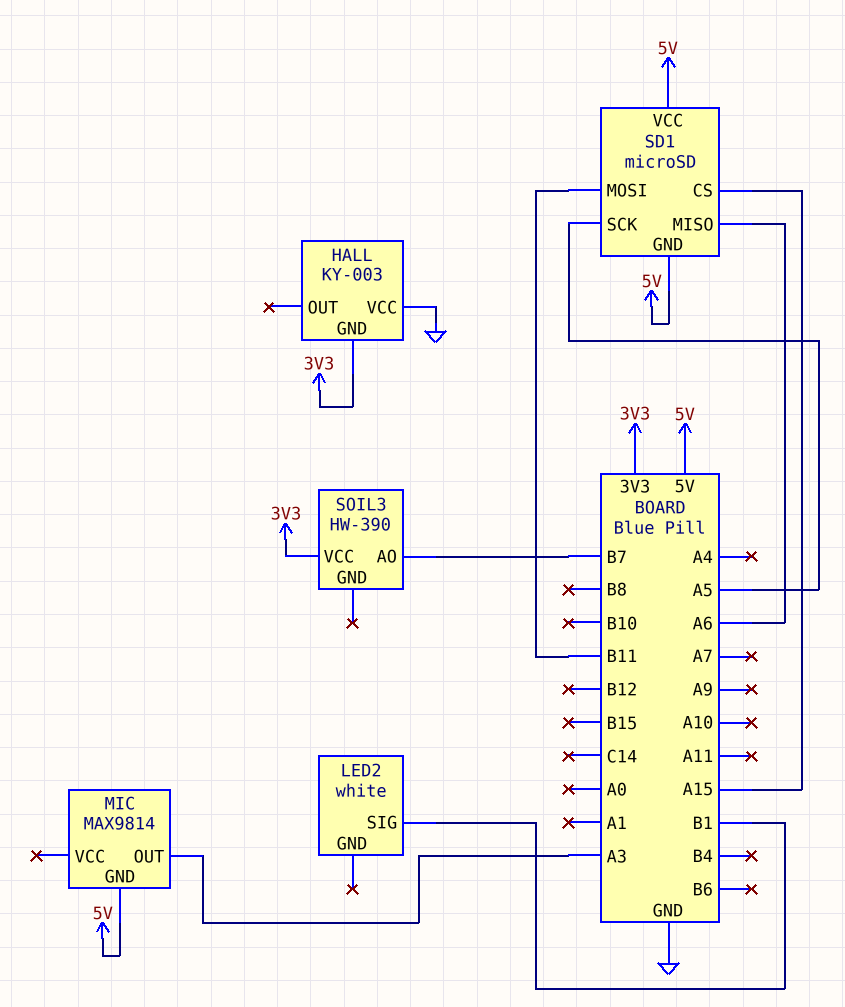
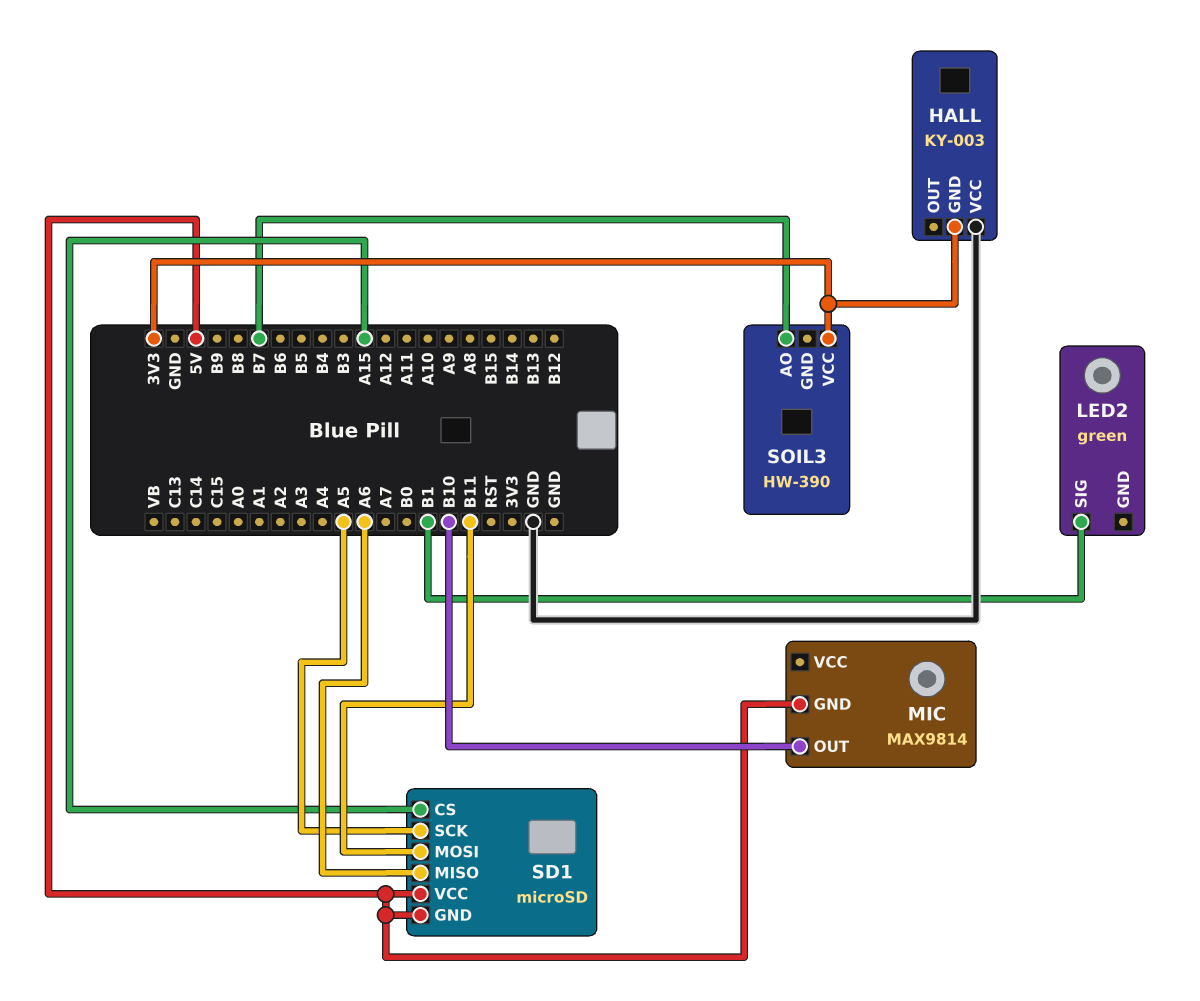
LED2: white -> green
MIC pin OUT: A3 -> B10

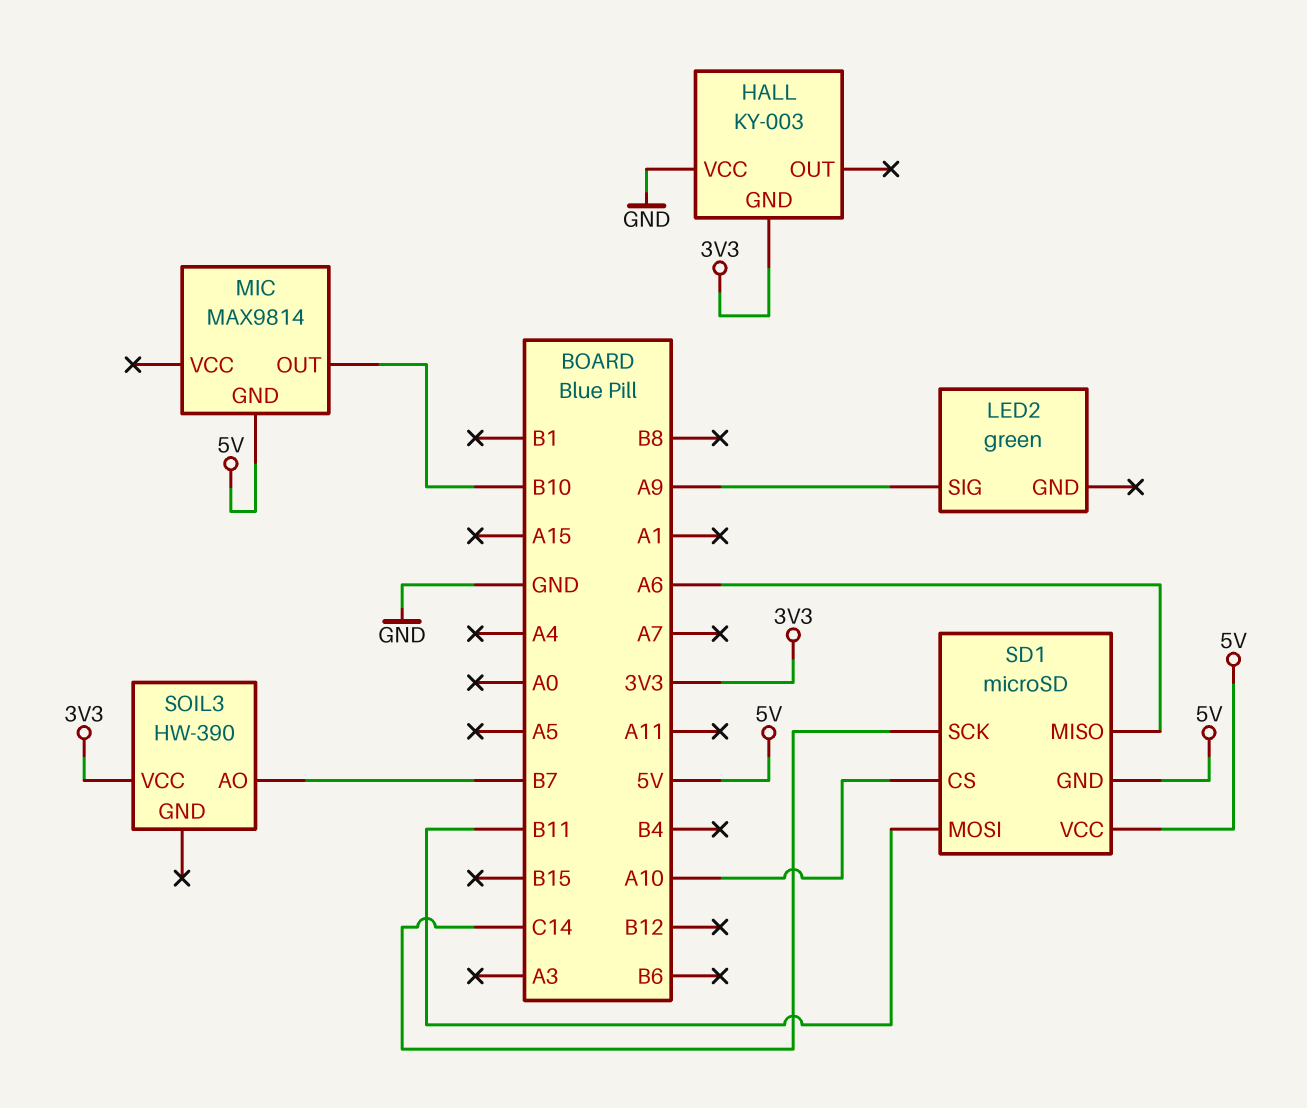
LED2 pin SIG: B1 -> A9
SD1 pin CS: A15 -> A10
SD1 pin SCK: A5 -> C14

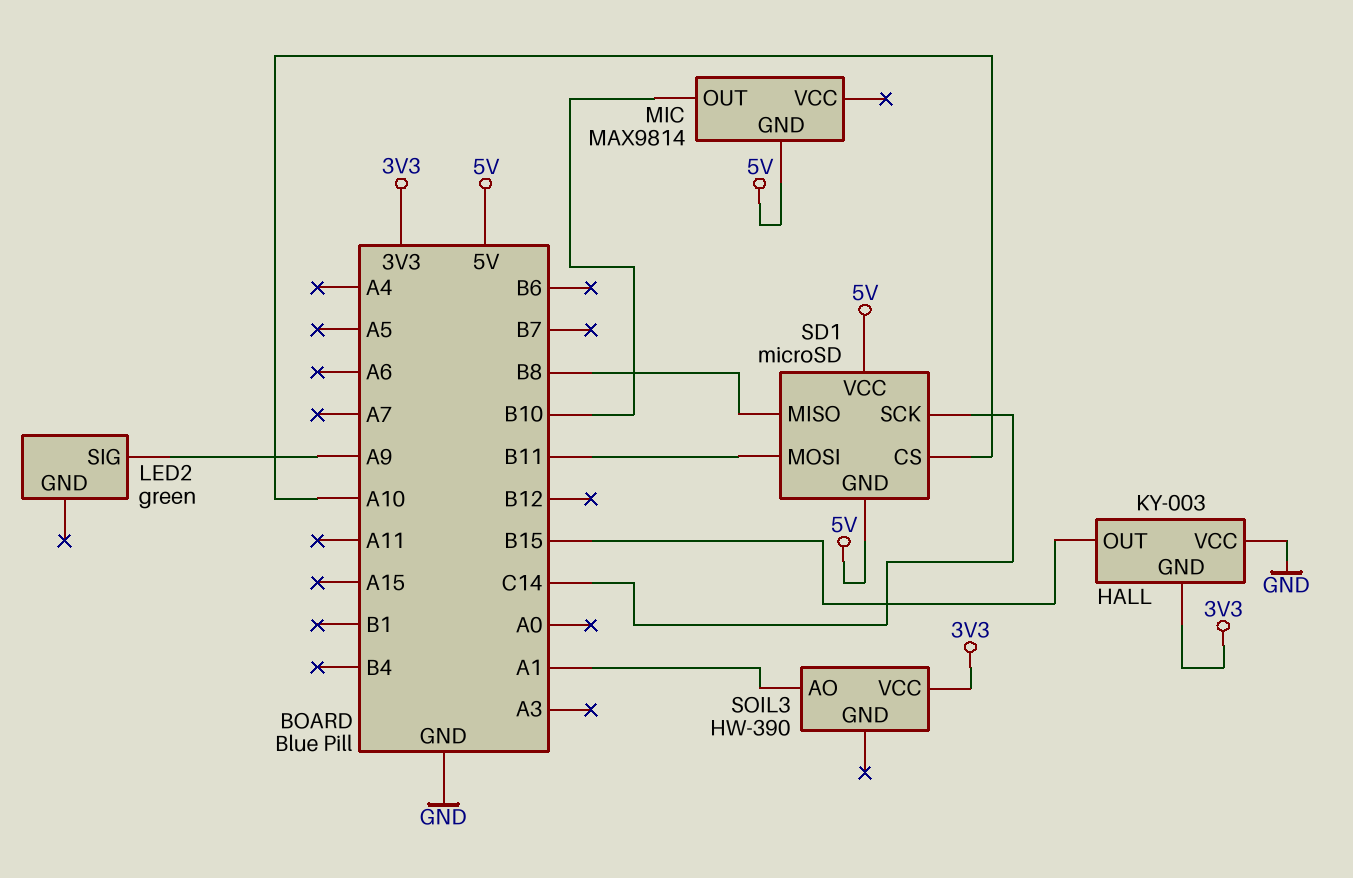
HALL pin OUT: none -> B15
SD1 pin MISO: A6 -> B8
SOIL3 pin AO: B7 -> A1

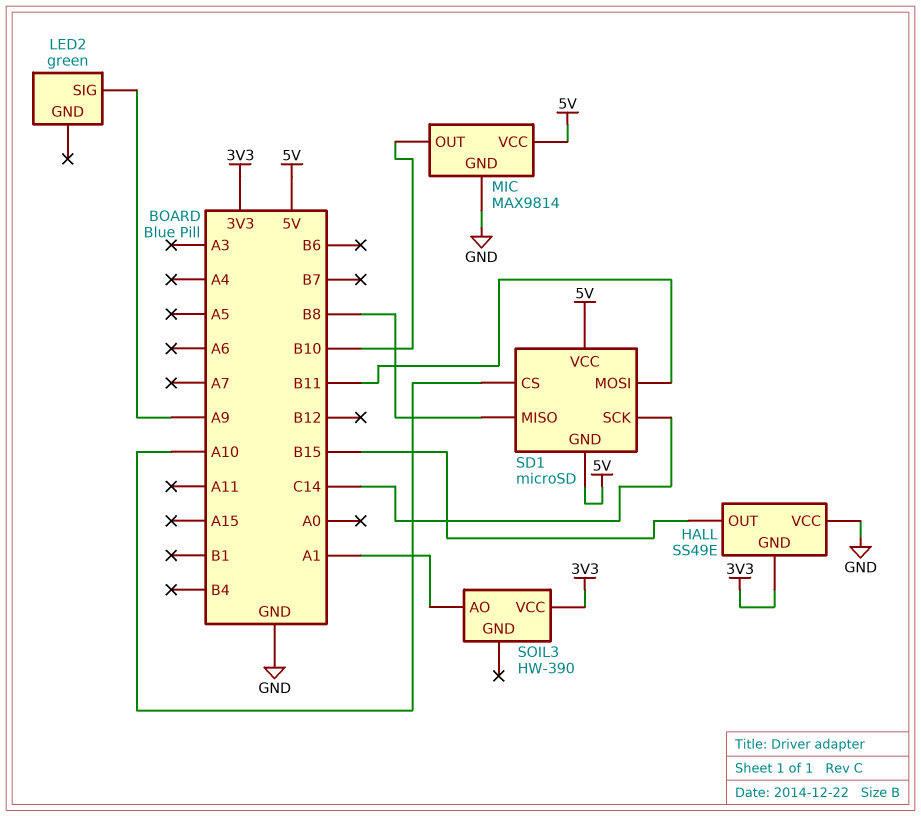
HALL: KY-003 -> SS49E
MIC pin GND: 5V -> GND
MIC pin VCC: none -> 5V

